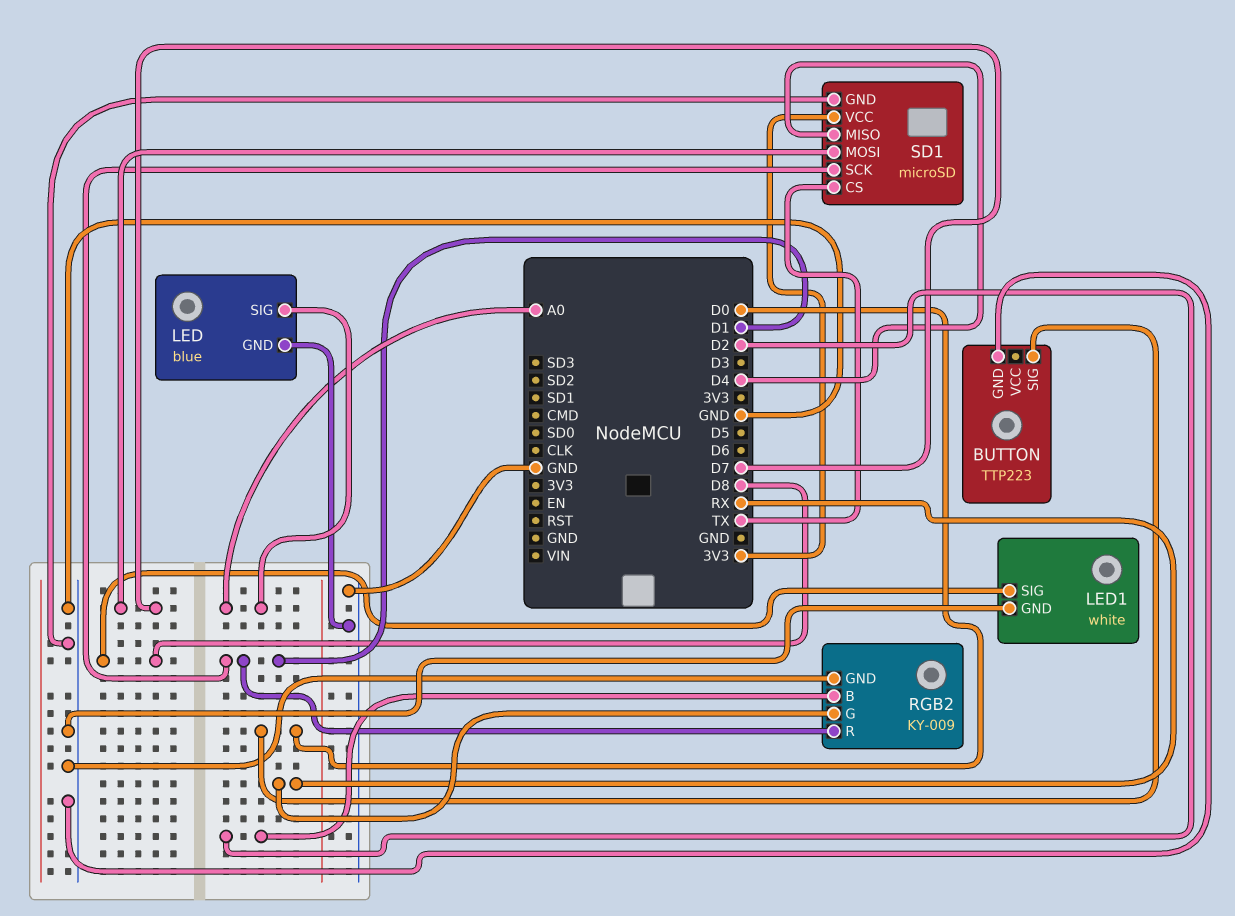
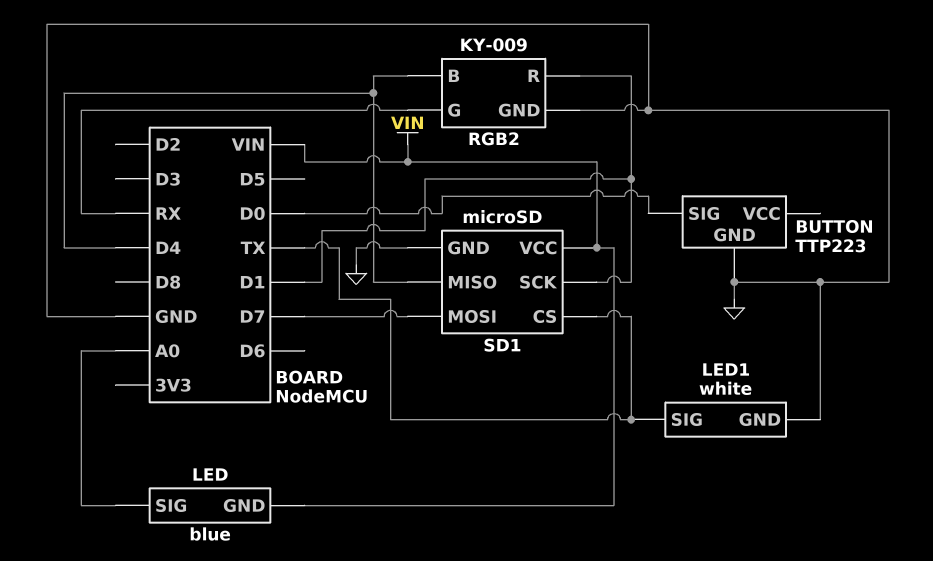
LED pin GND: GND -> VIN
LED1 pin SIG: D8 -> TX
RGB2 pin B: D2 -> D4
SD1 pin VCC: 3V3 -> VIN

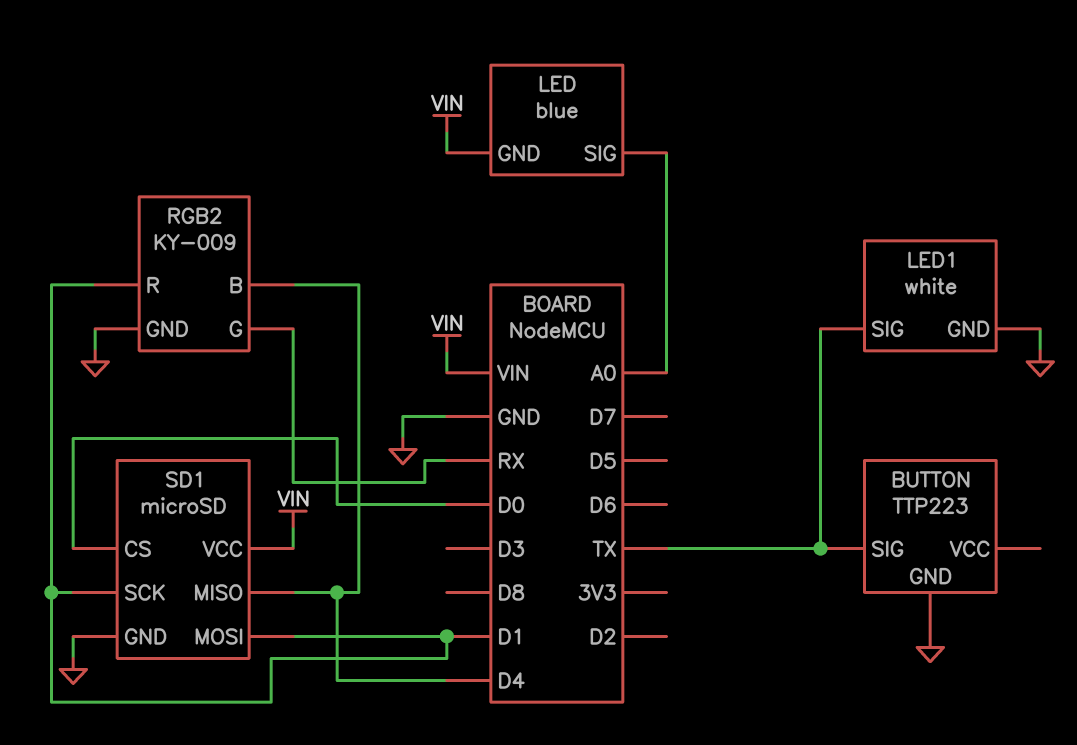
BUTTON pin SIG: D0 -> TX
SD1 pin CS: TX -> D0
SD1 pin MOSI: D7 -> D1

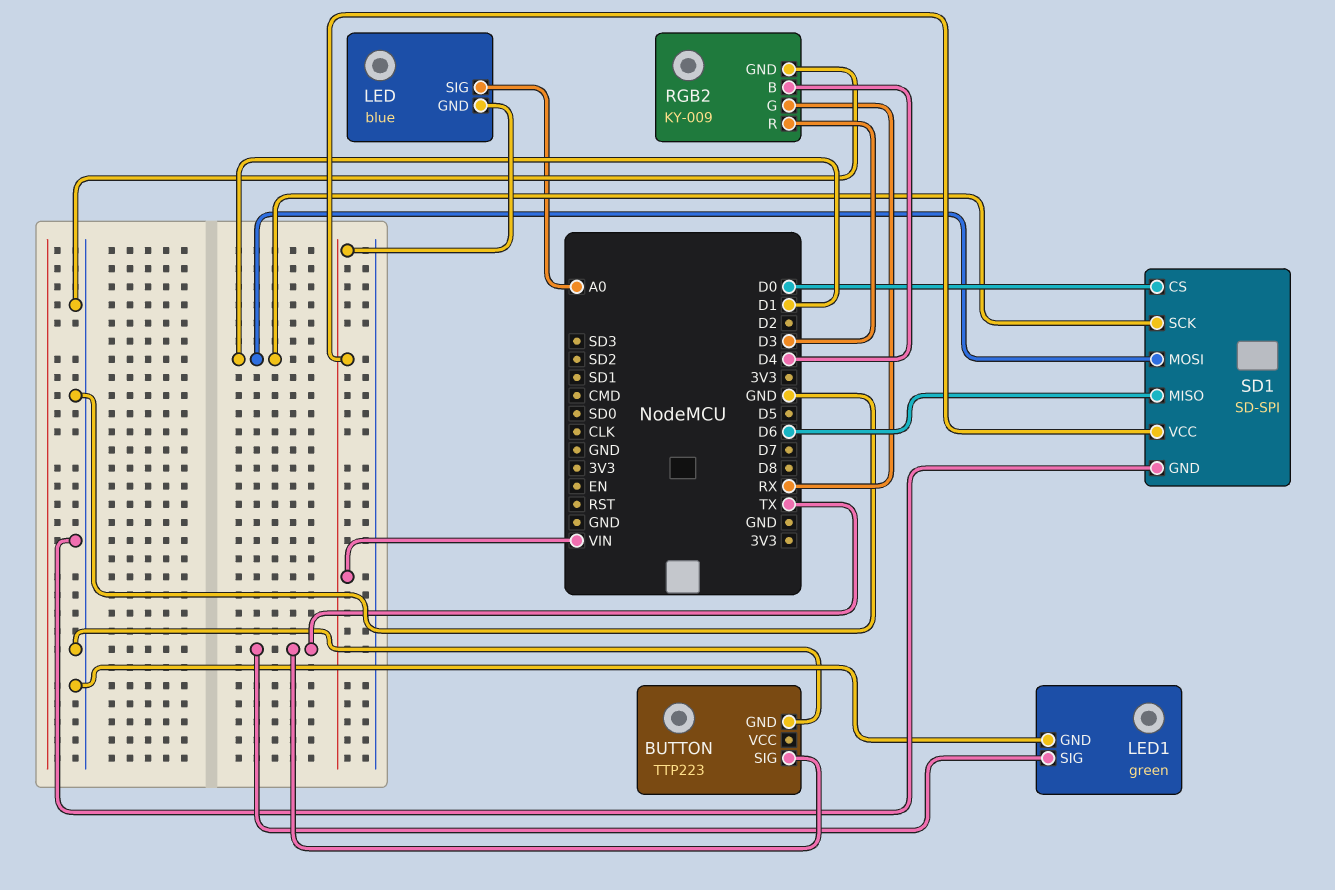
LED1: white -> green
RGB2 pin R: D1 -> D3
SD1: microSD -> SD-SPI
SD1 pin MISO: D4 -> D6

